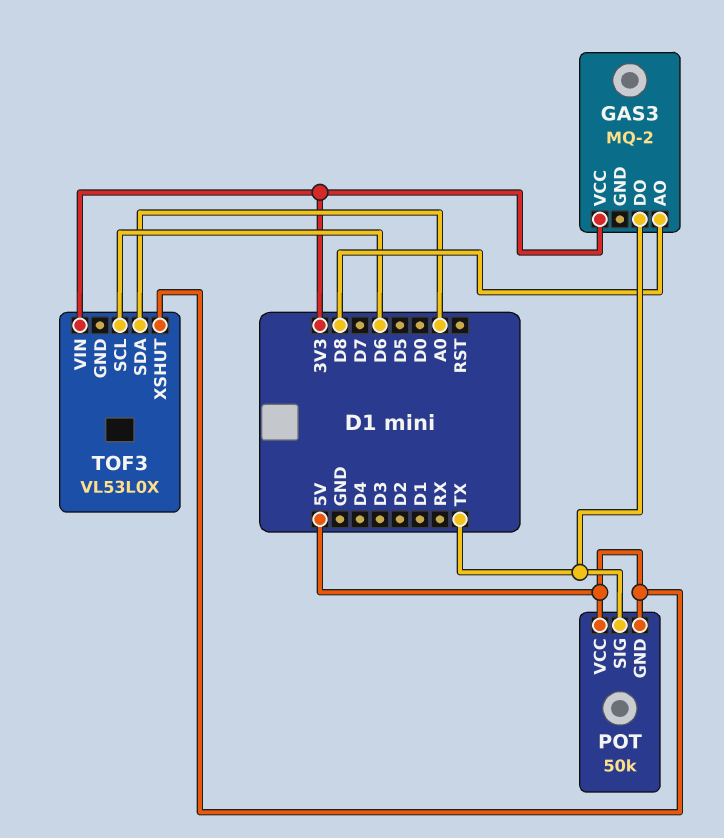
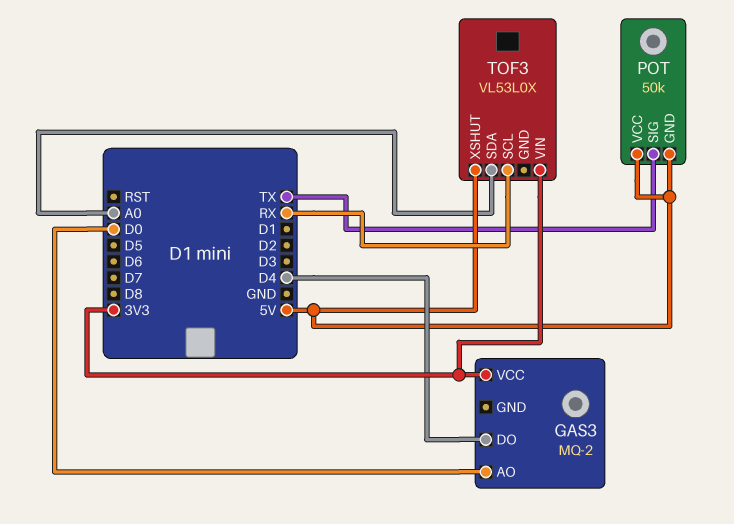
GAS3 pin AO: D8 -> D0
GAS3 pin DO: TX -> D4
TOF3 pin SCL: D6 -> RX

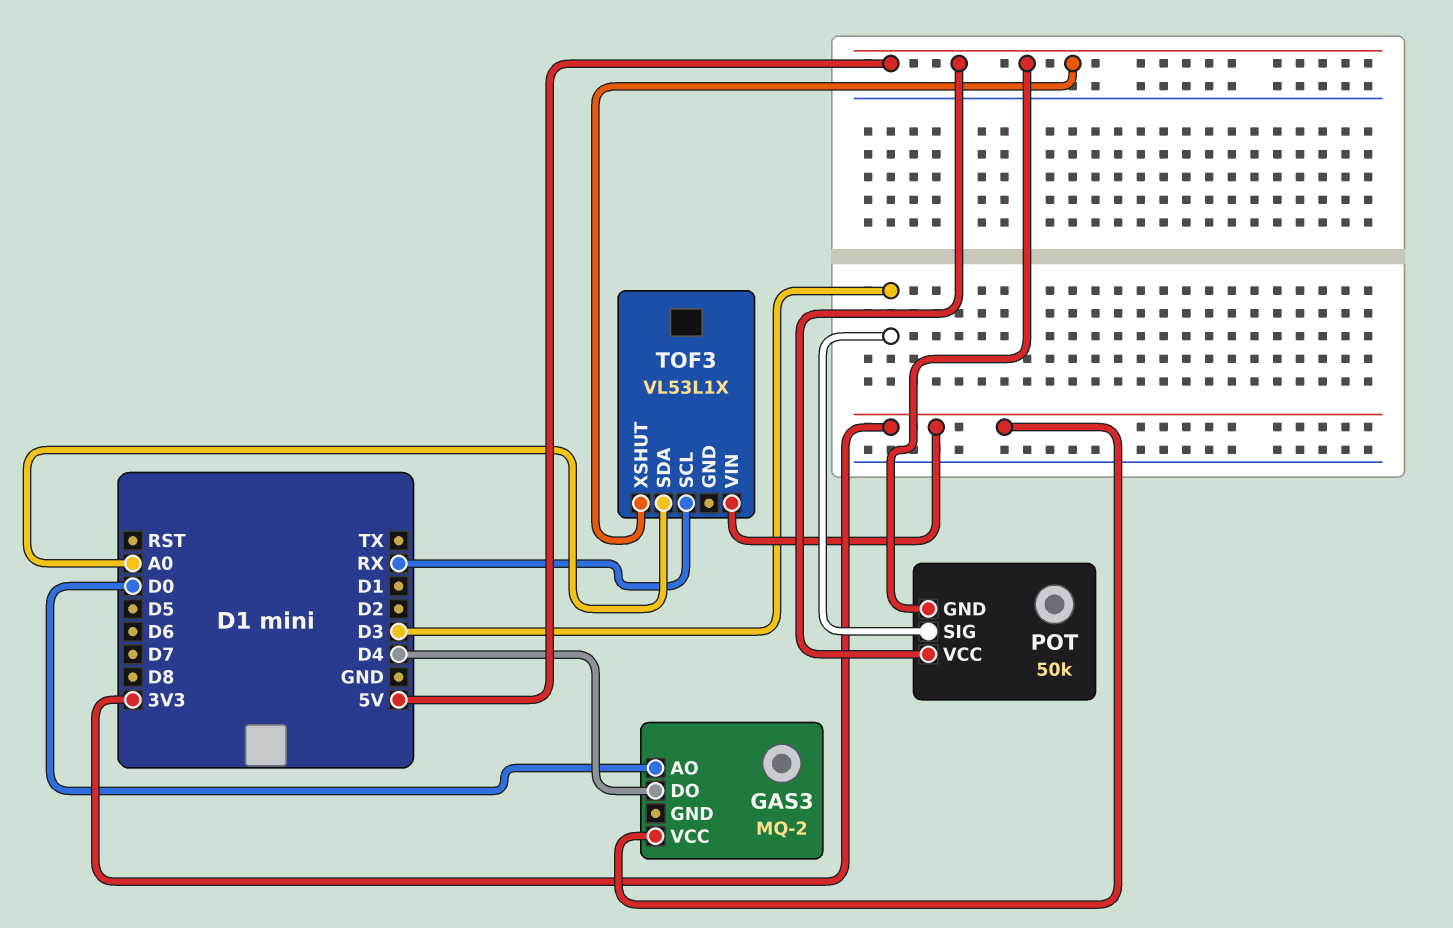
POT pin SIG: TX -> D3
TOF3: VL53L0X -> VL53L1X

